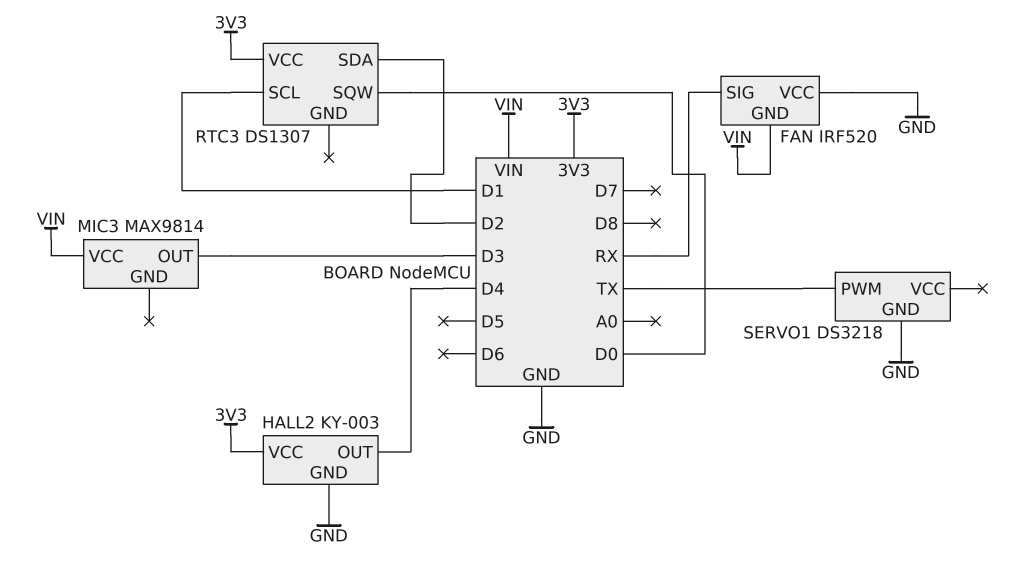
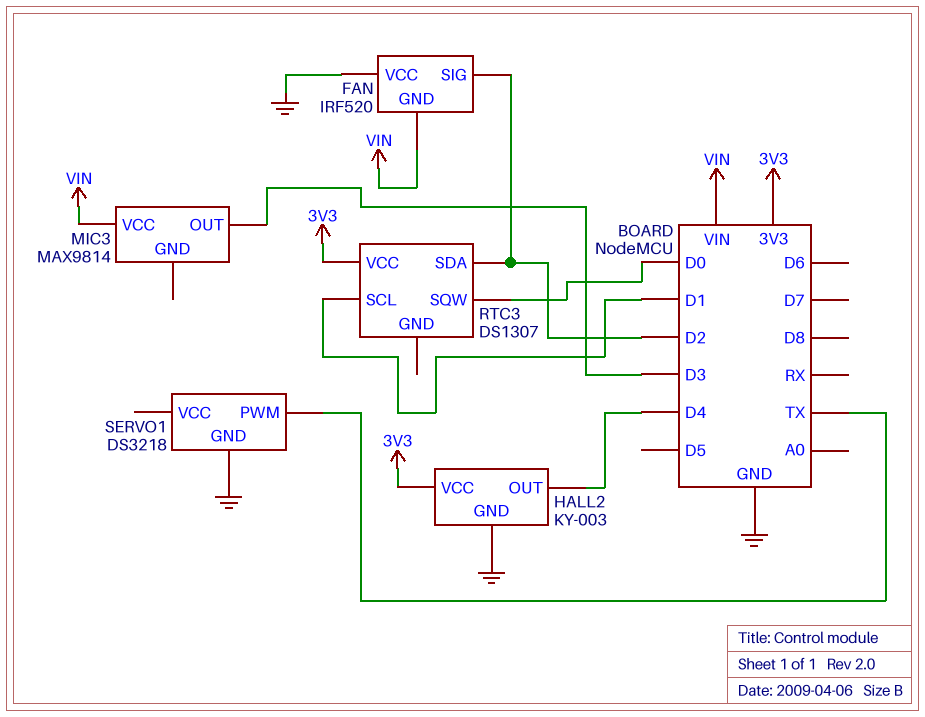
FAN pin SIG: RX -> D2

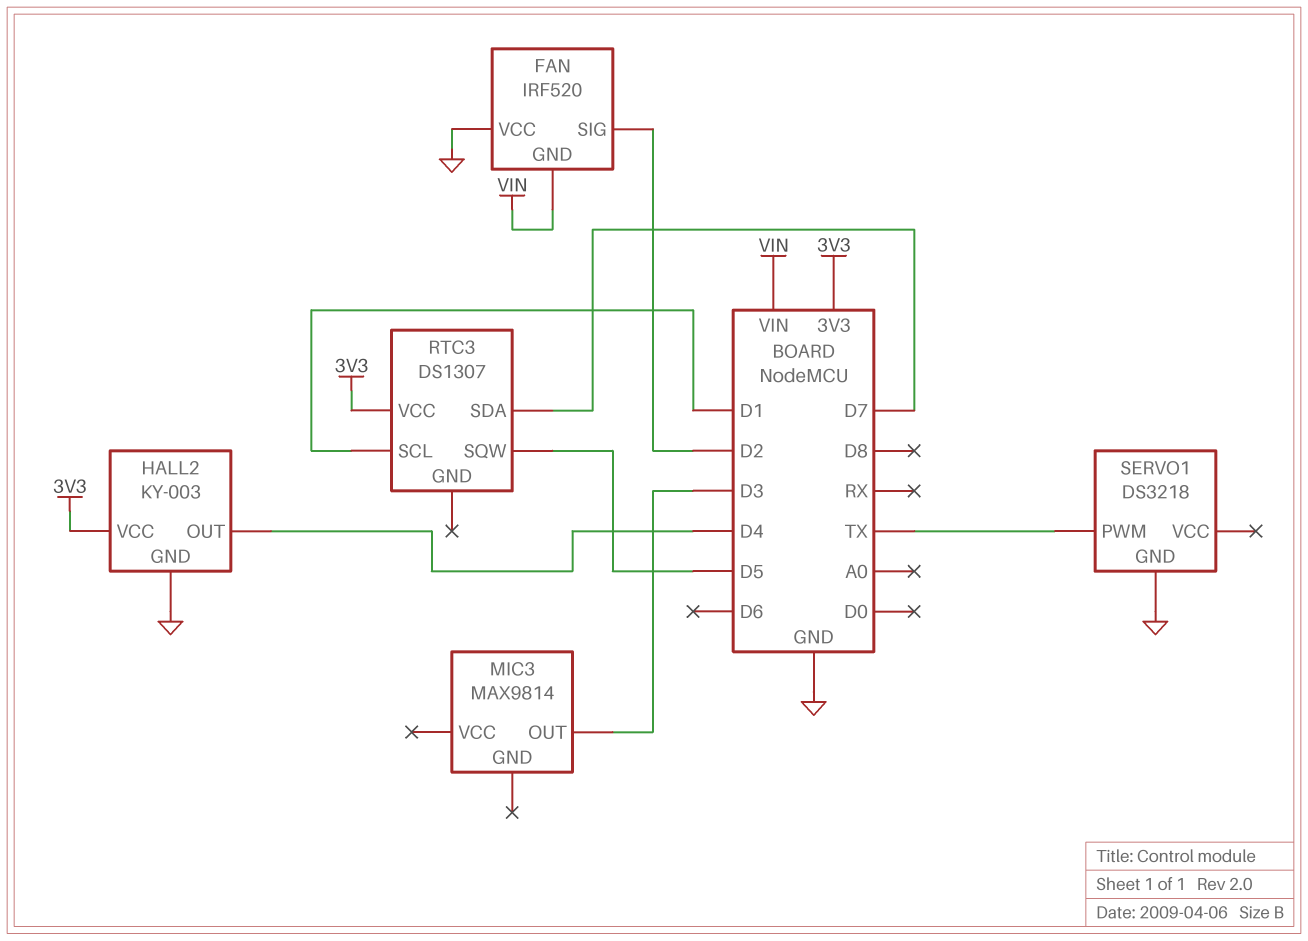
MIC3 pin VCC: VIN -> none
RTC3 pin SDA: D2 -> D7
RTC3 pin SQW: D0 -> D5

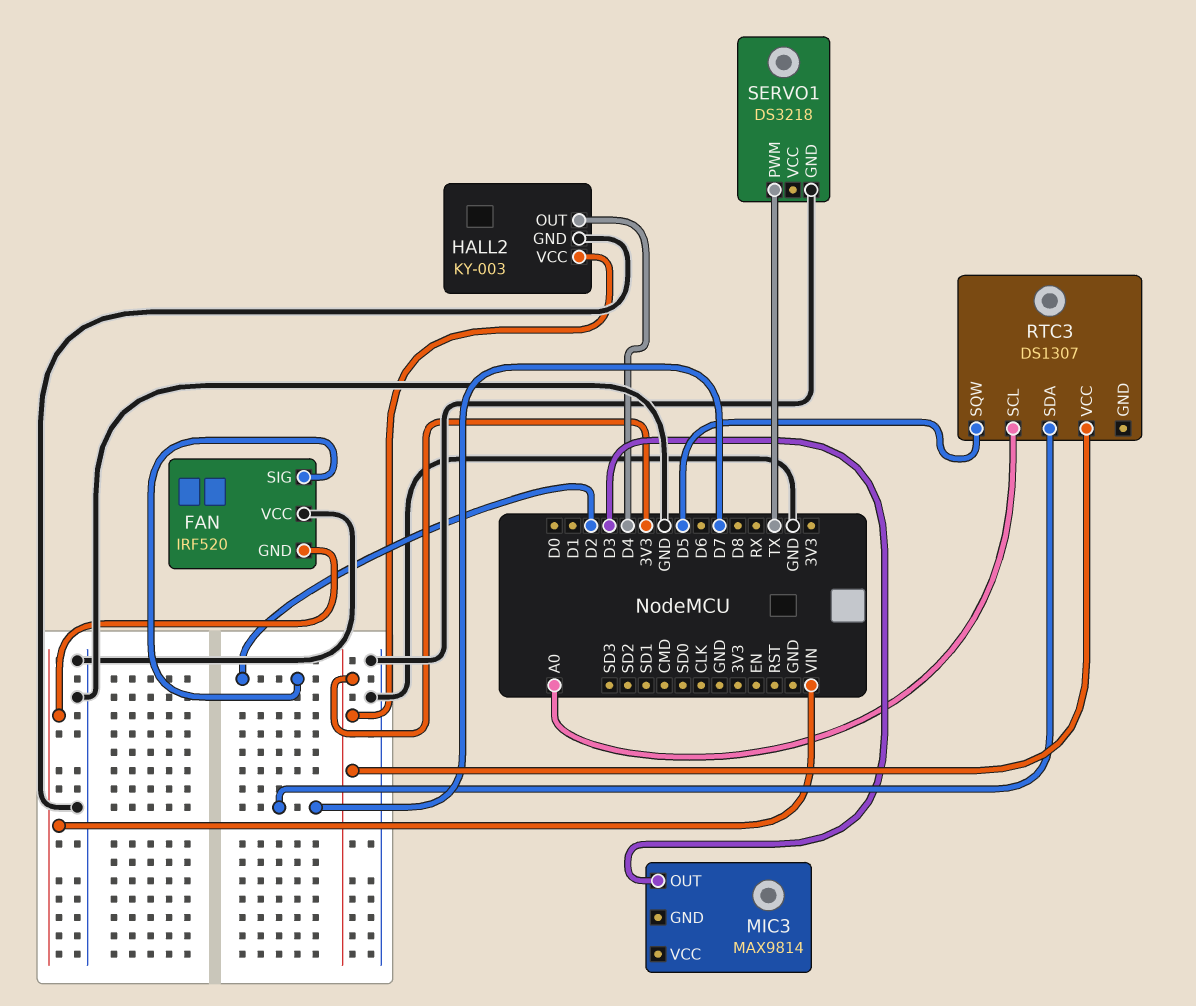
RTC3 pin SCL: D1 -> A0

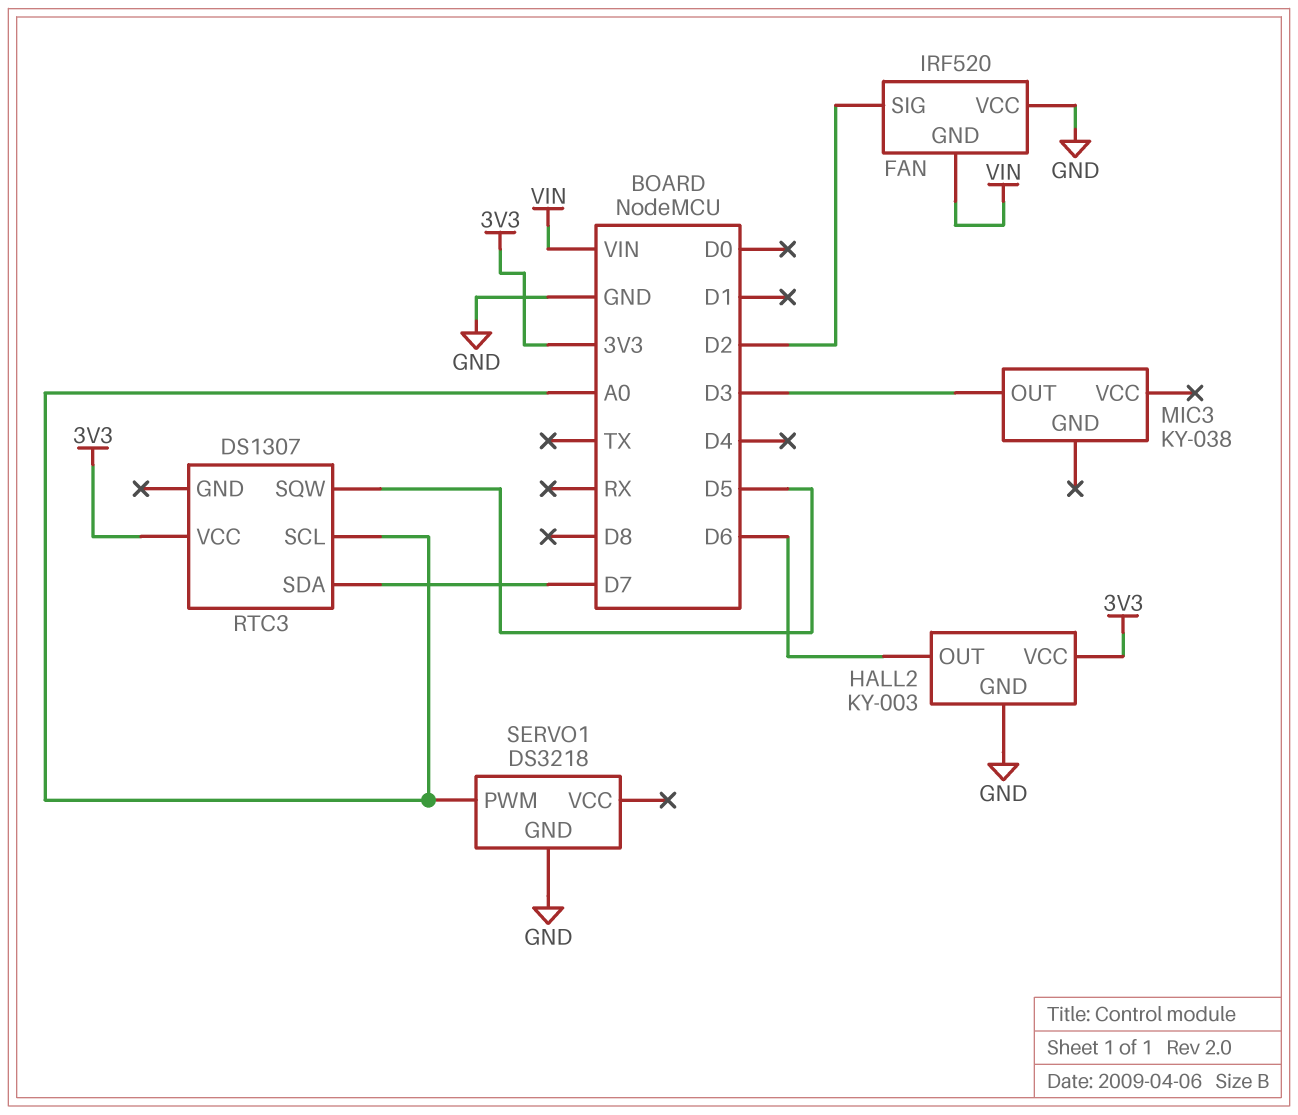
HALL2 pin OUT: D4 -> D6
MIC3: MAX9814 -> KY-038
SERVO1 pin PWM: TX -> A0

